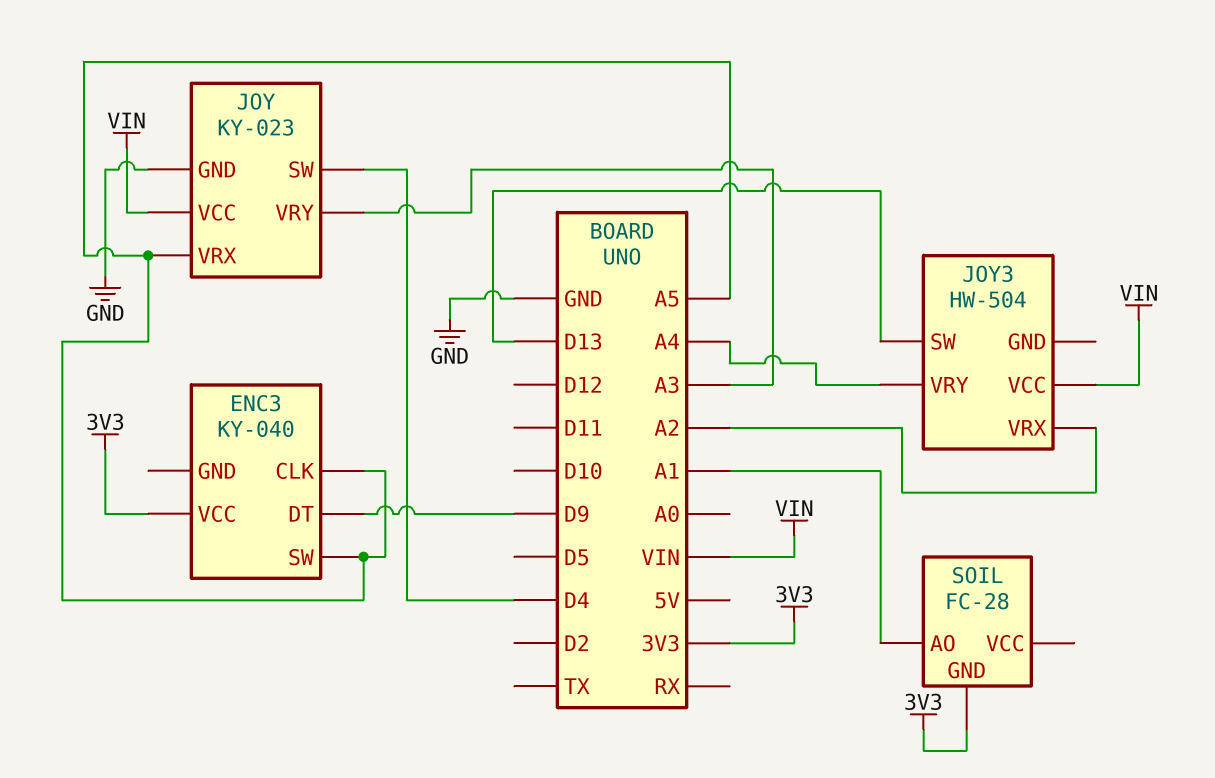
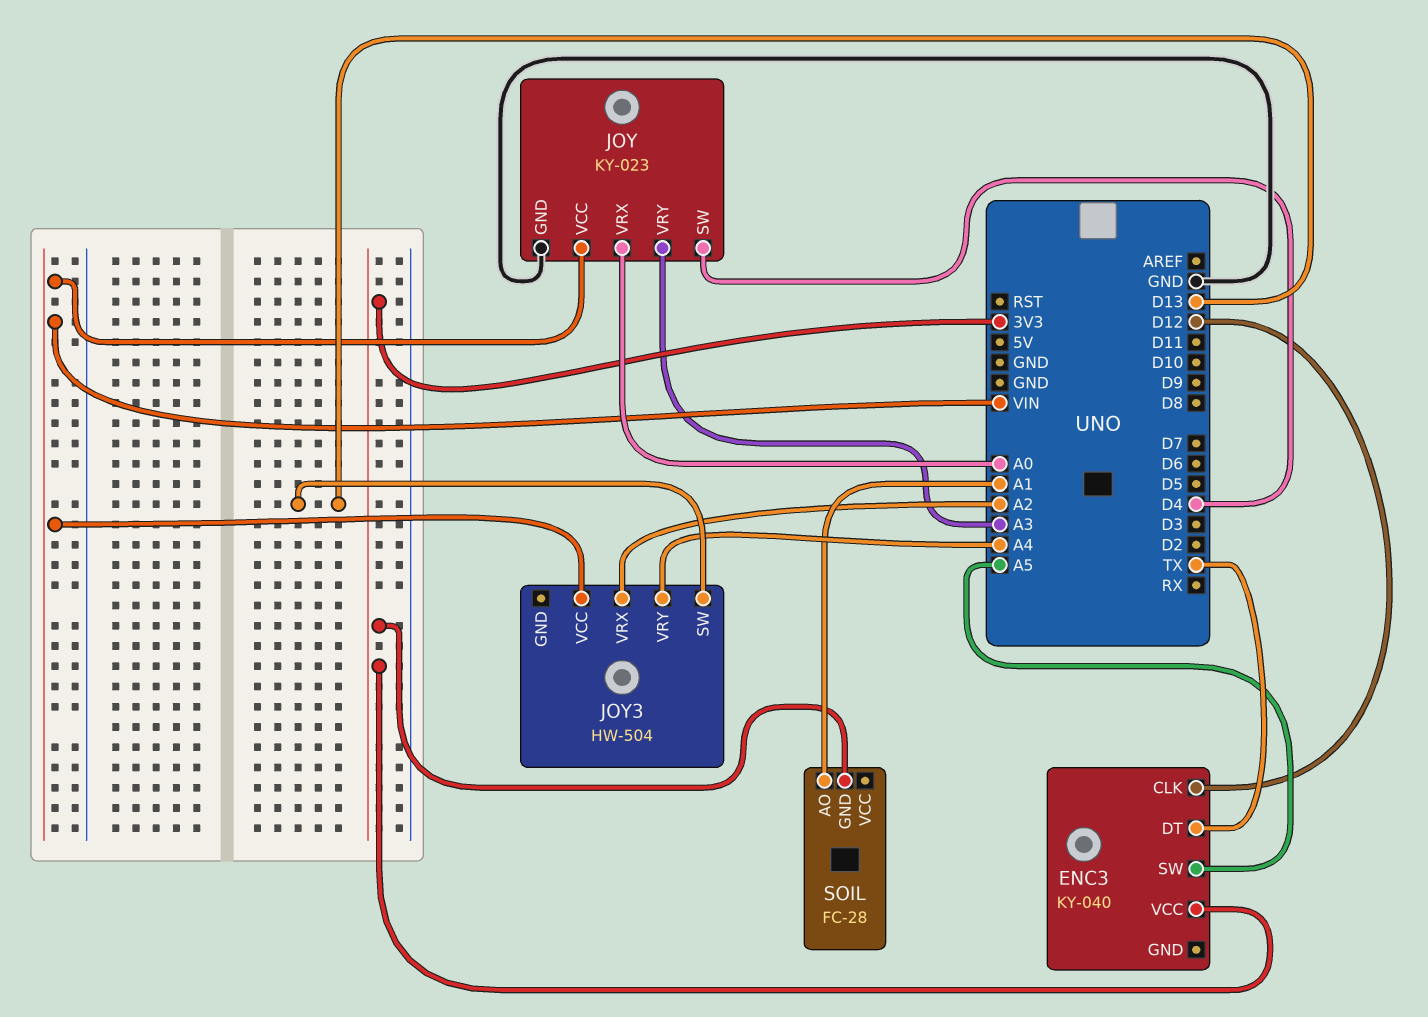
ENC3 pin CLK: A5 -> D12
ENC3 pin DT: D9 -> TX
JOY pin VRX: A5 -> A0

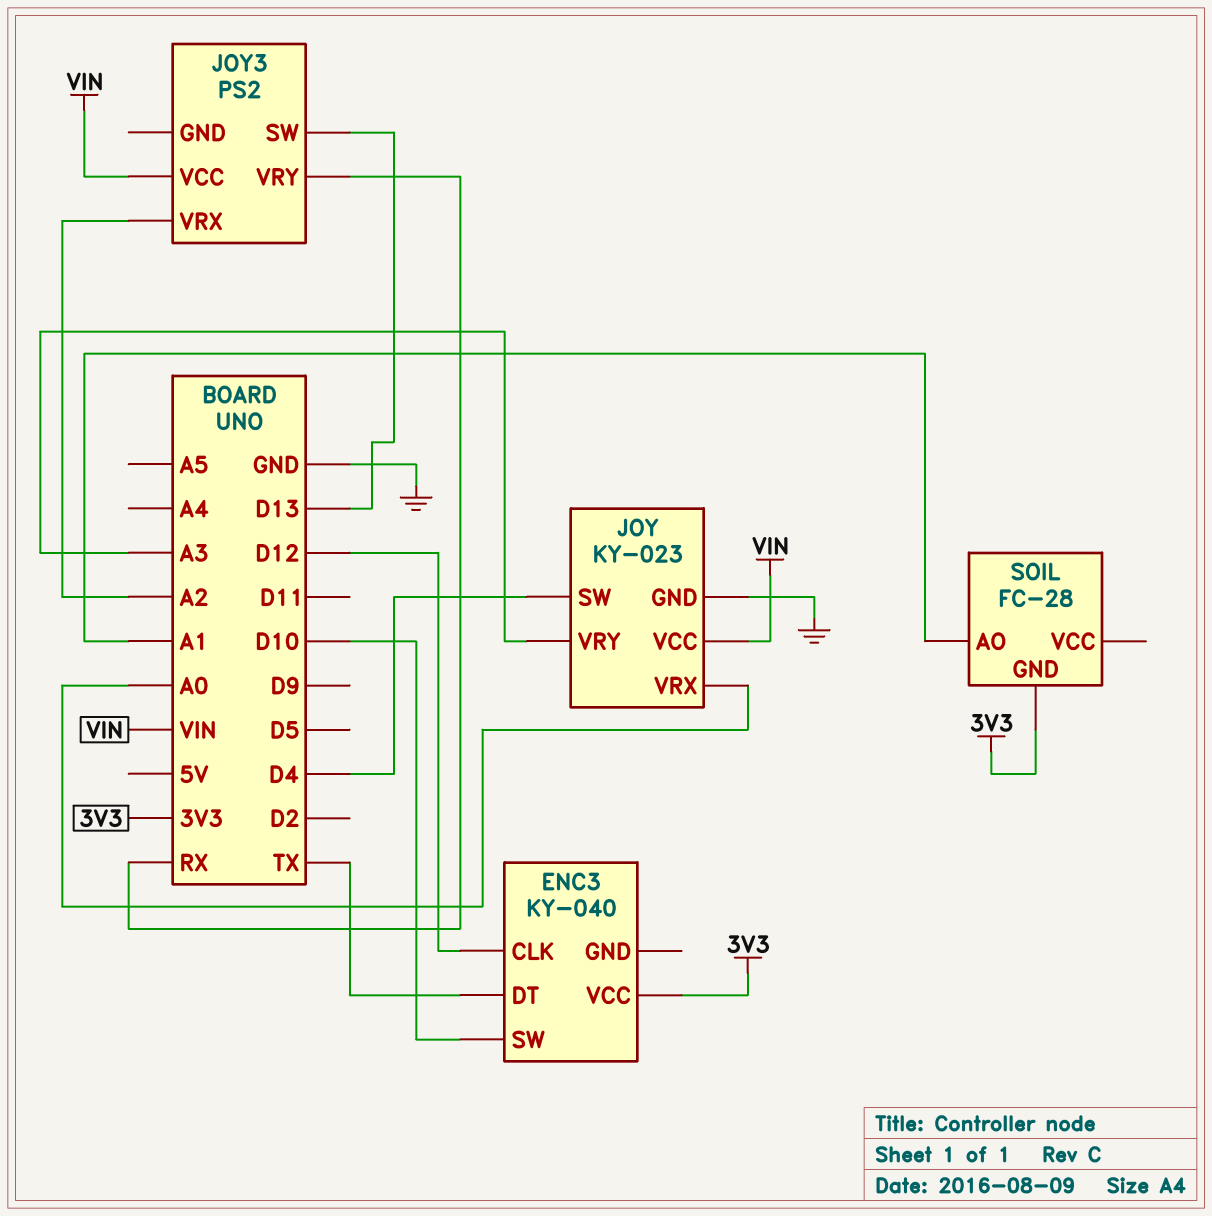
ENC3 pin SW: A5 -> D10
JOY3: HW-504 -> PS2
JOY3 pin VRY: A4 -> RX

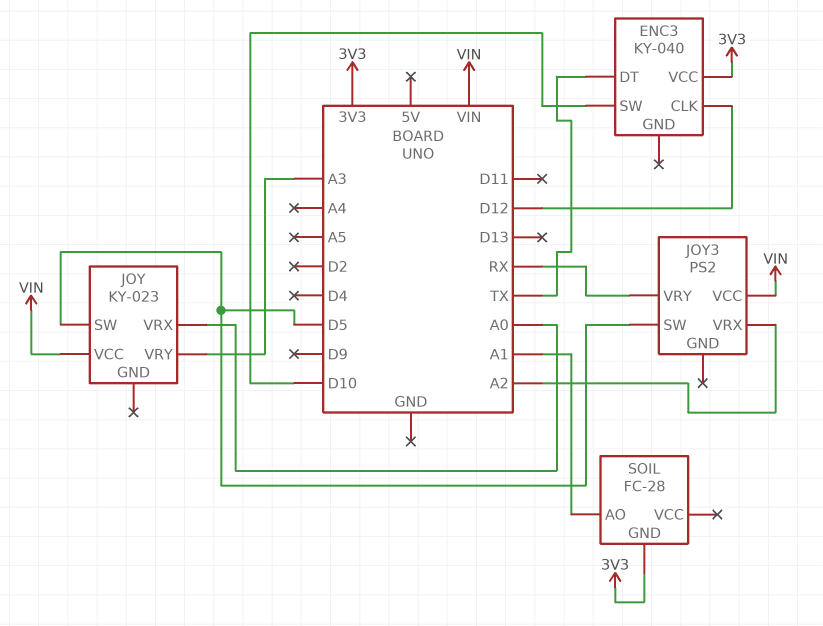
JOY pin GND: GND -> none
JOY pin SW: D4 -> D5
JOY3 pin SW: D13 -> D5

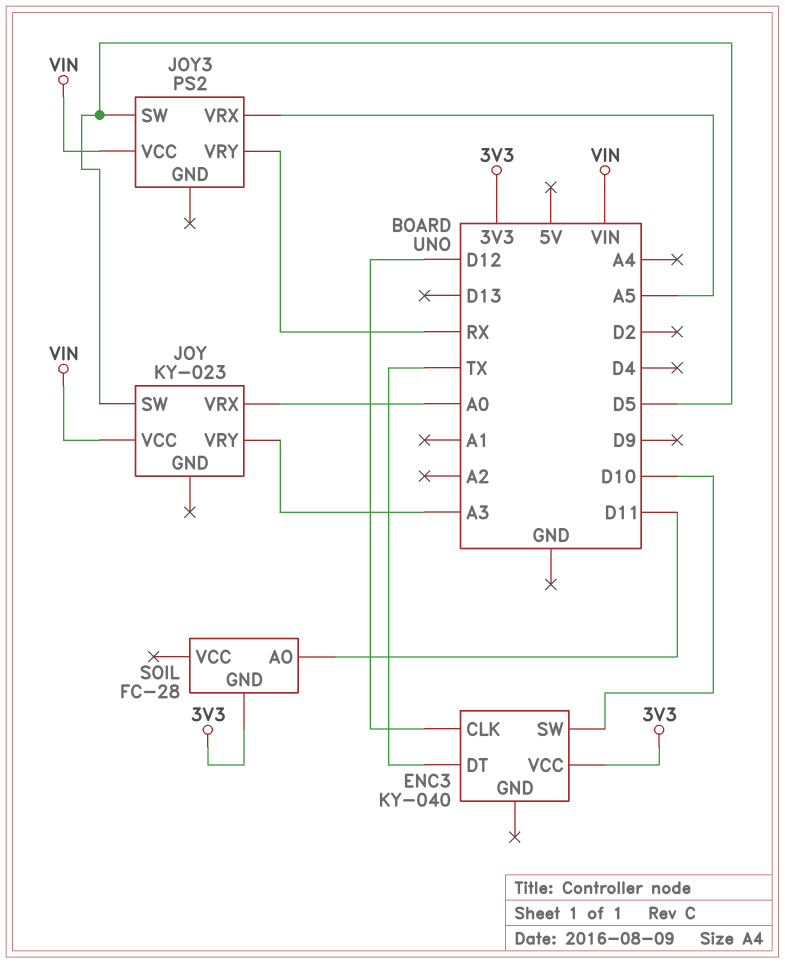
JOY3 pin VRX: A2 -> A5
SOIL pin AO: A1 -> D11

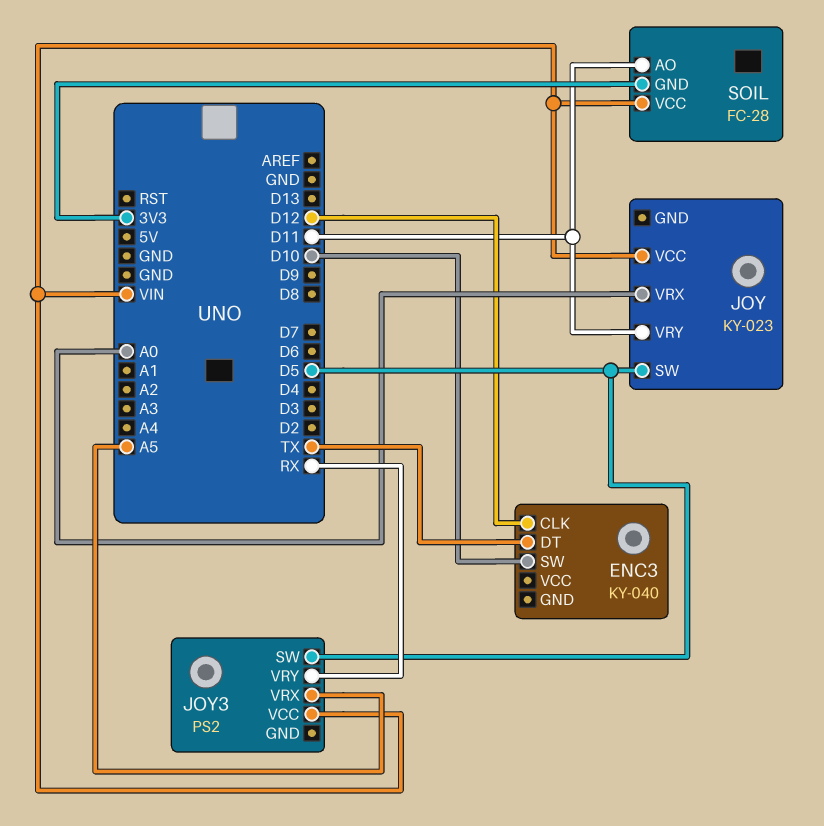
ENC3 pin VCC: 3V3 -> none
JOY pin VRY: A3 -> D11
SOIL pin VCC: none -> VIN

